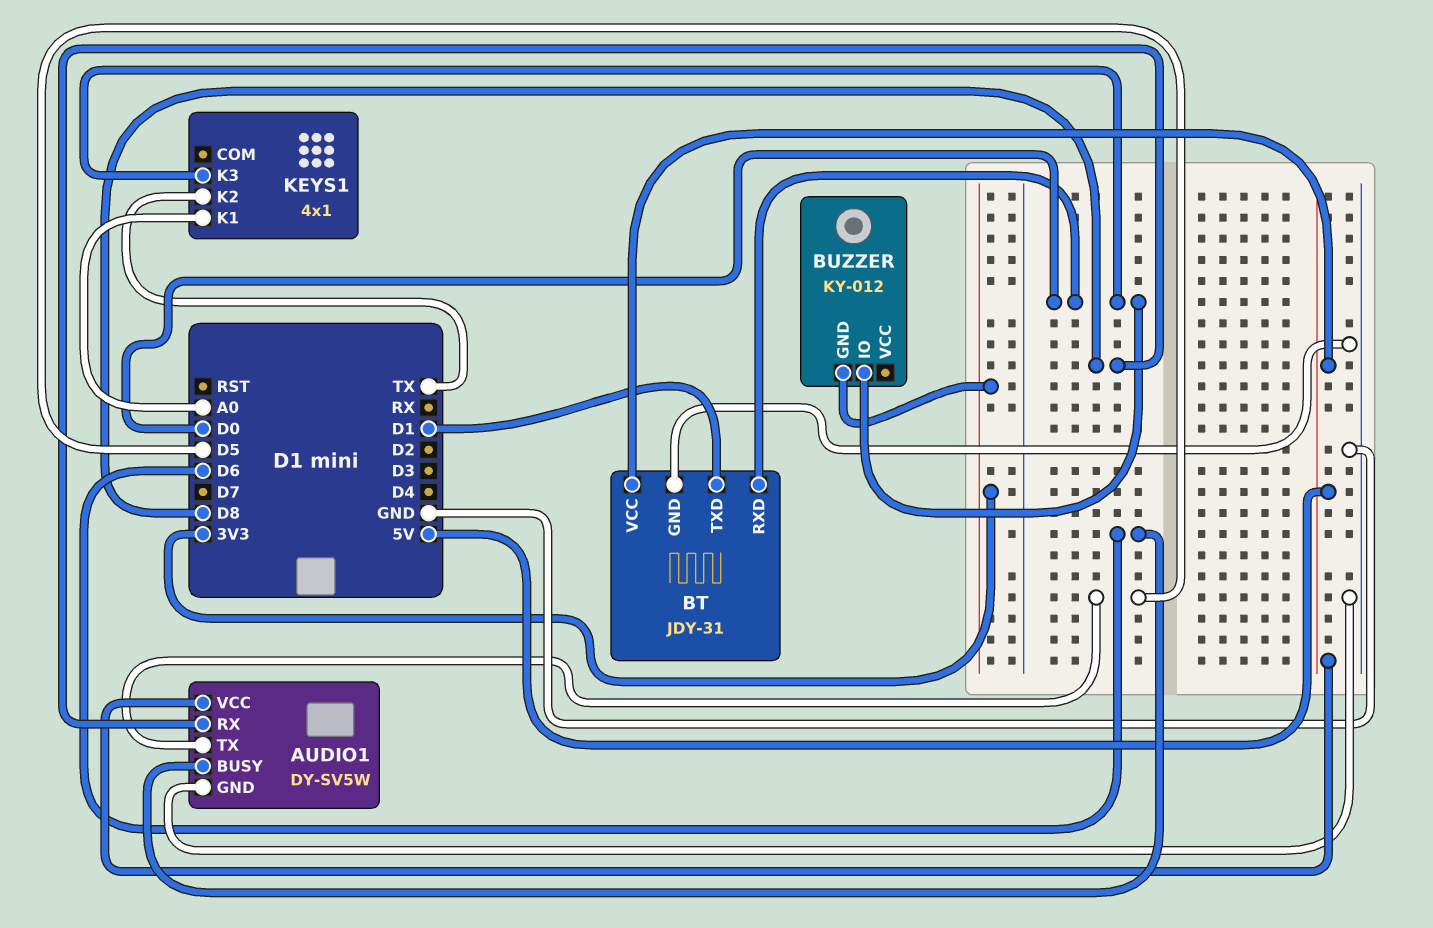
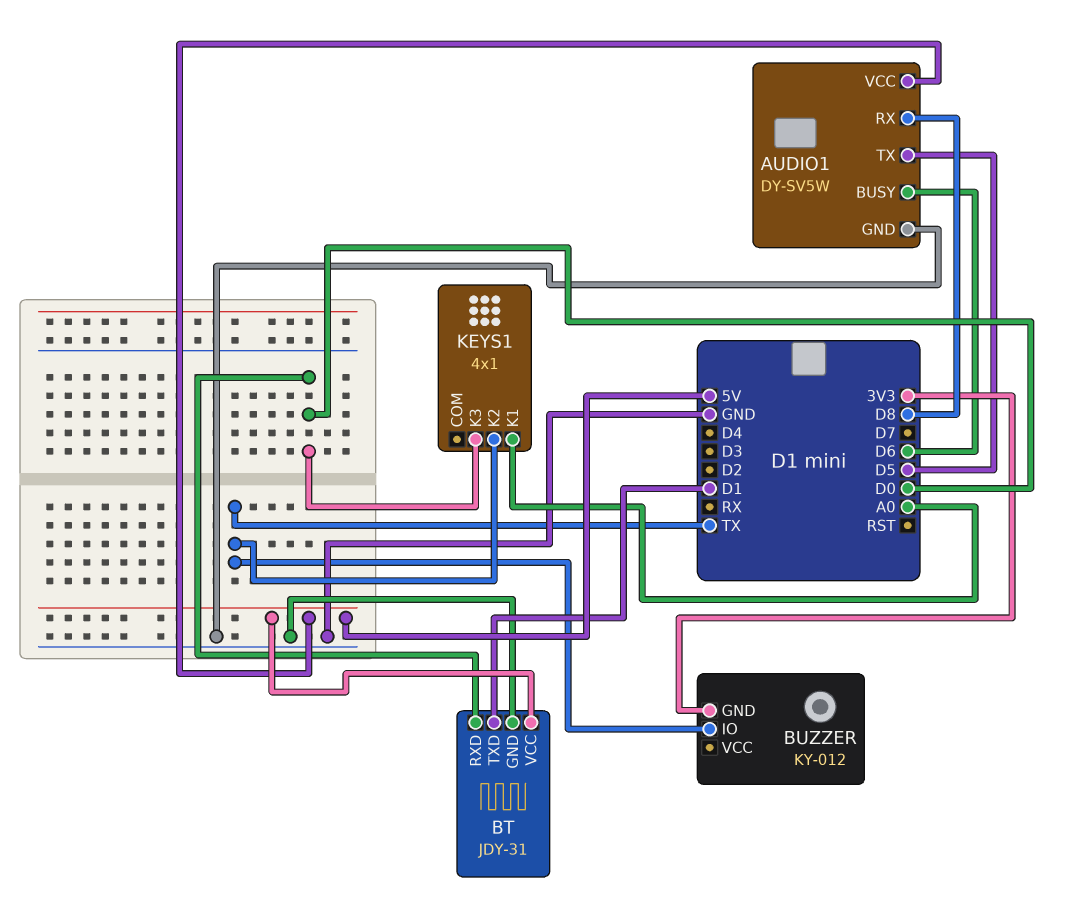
BUZZER pin IO: D0 -> TX

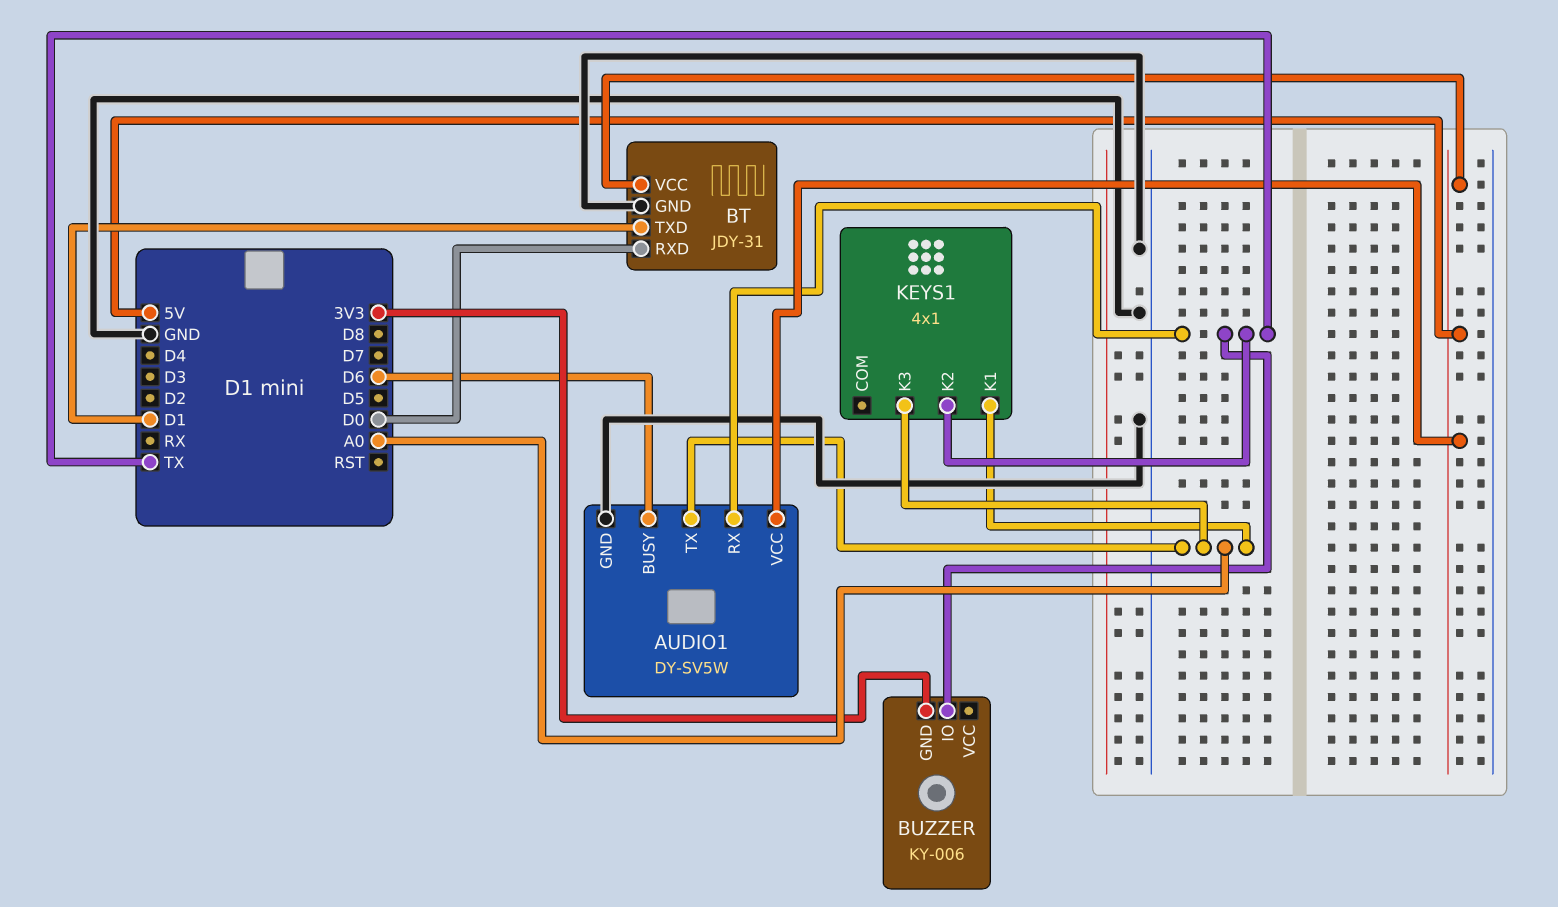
AUDIO1 pin RX: D8 -> TX
AUDIO1 pin TX: D5 -> A0
BUZZER: KY-012 -> KY-006
KEYS1 pin K3: D0 -> A0

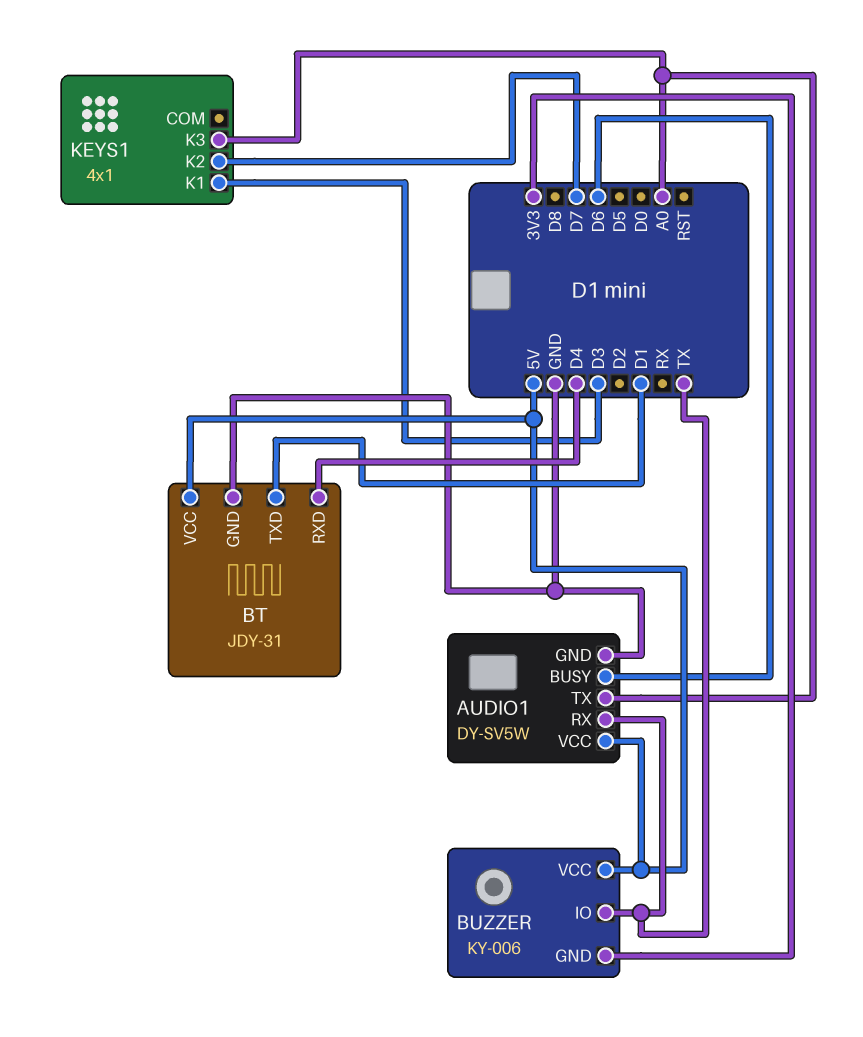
BT pin RXD: D0 -> D4
BUZZER pin VCC: none -> 5V
KEYS1 pin K1: A0 -> D3
KEYS1 pin K2: TX -> D7

